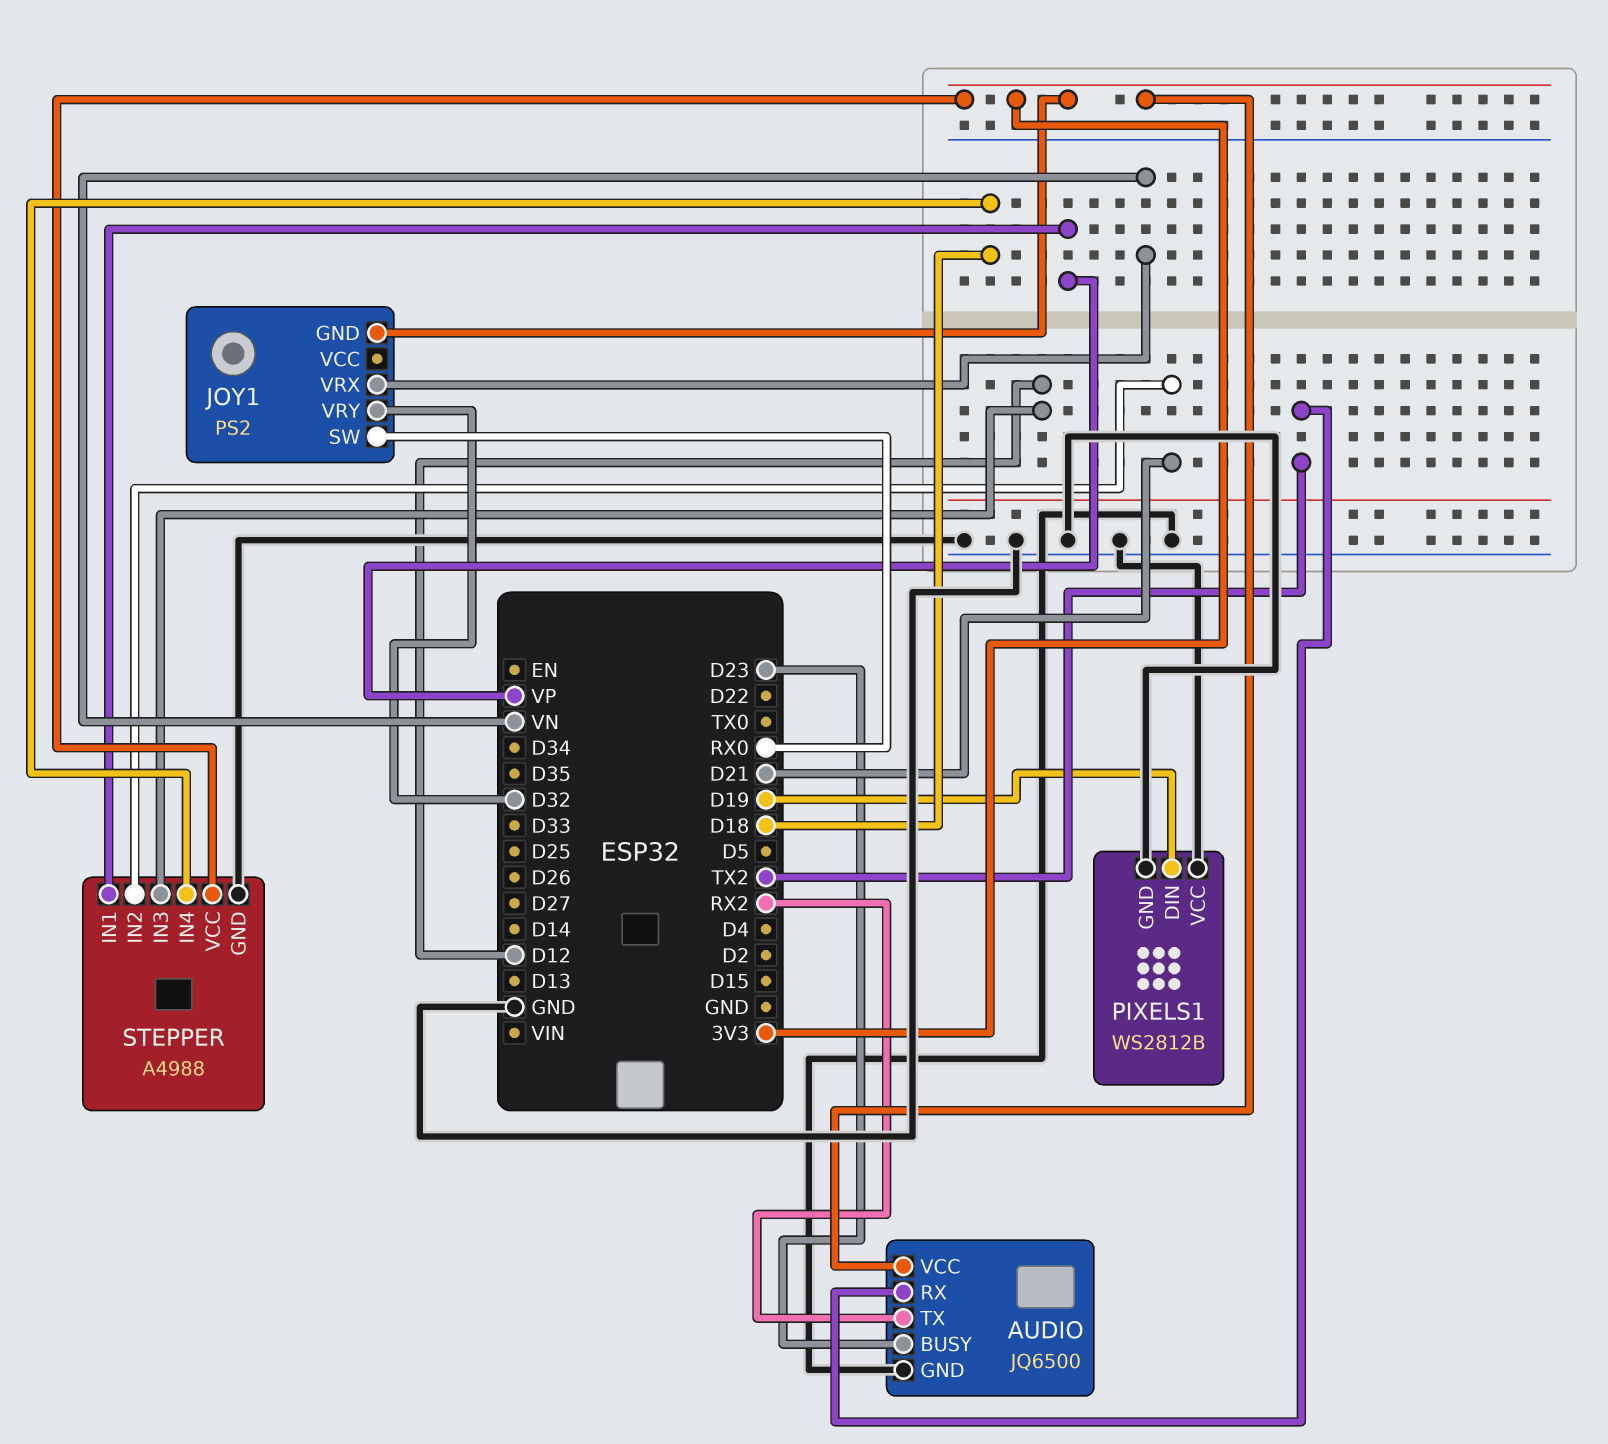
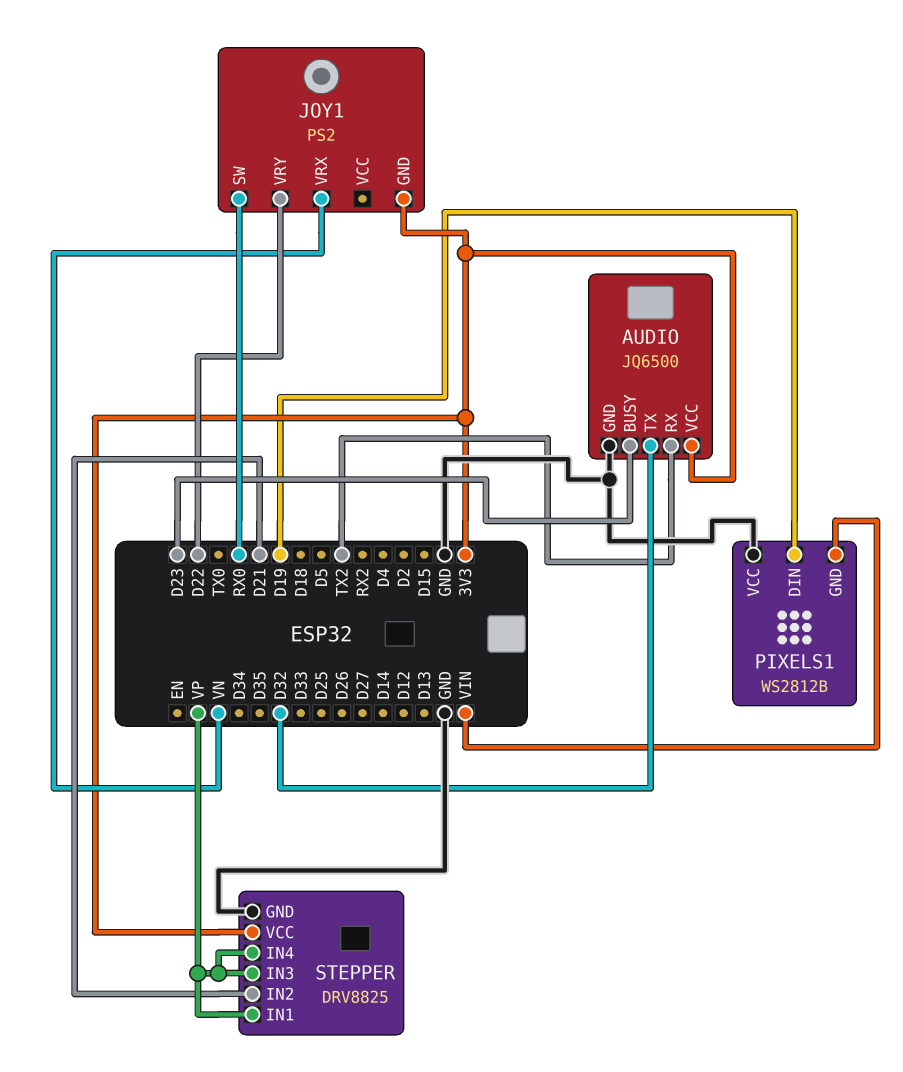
AUDIO pin TX: RX2 -> D32
JOY1 pin VRY: D32 -> D22
PIXELS1 pin GND: GND -> VIN
STEPPER: A4988 -> DRV8825
STEPPER pin IN3: D12 -> VP
STEPPER pin IN4: D18 -> VP

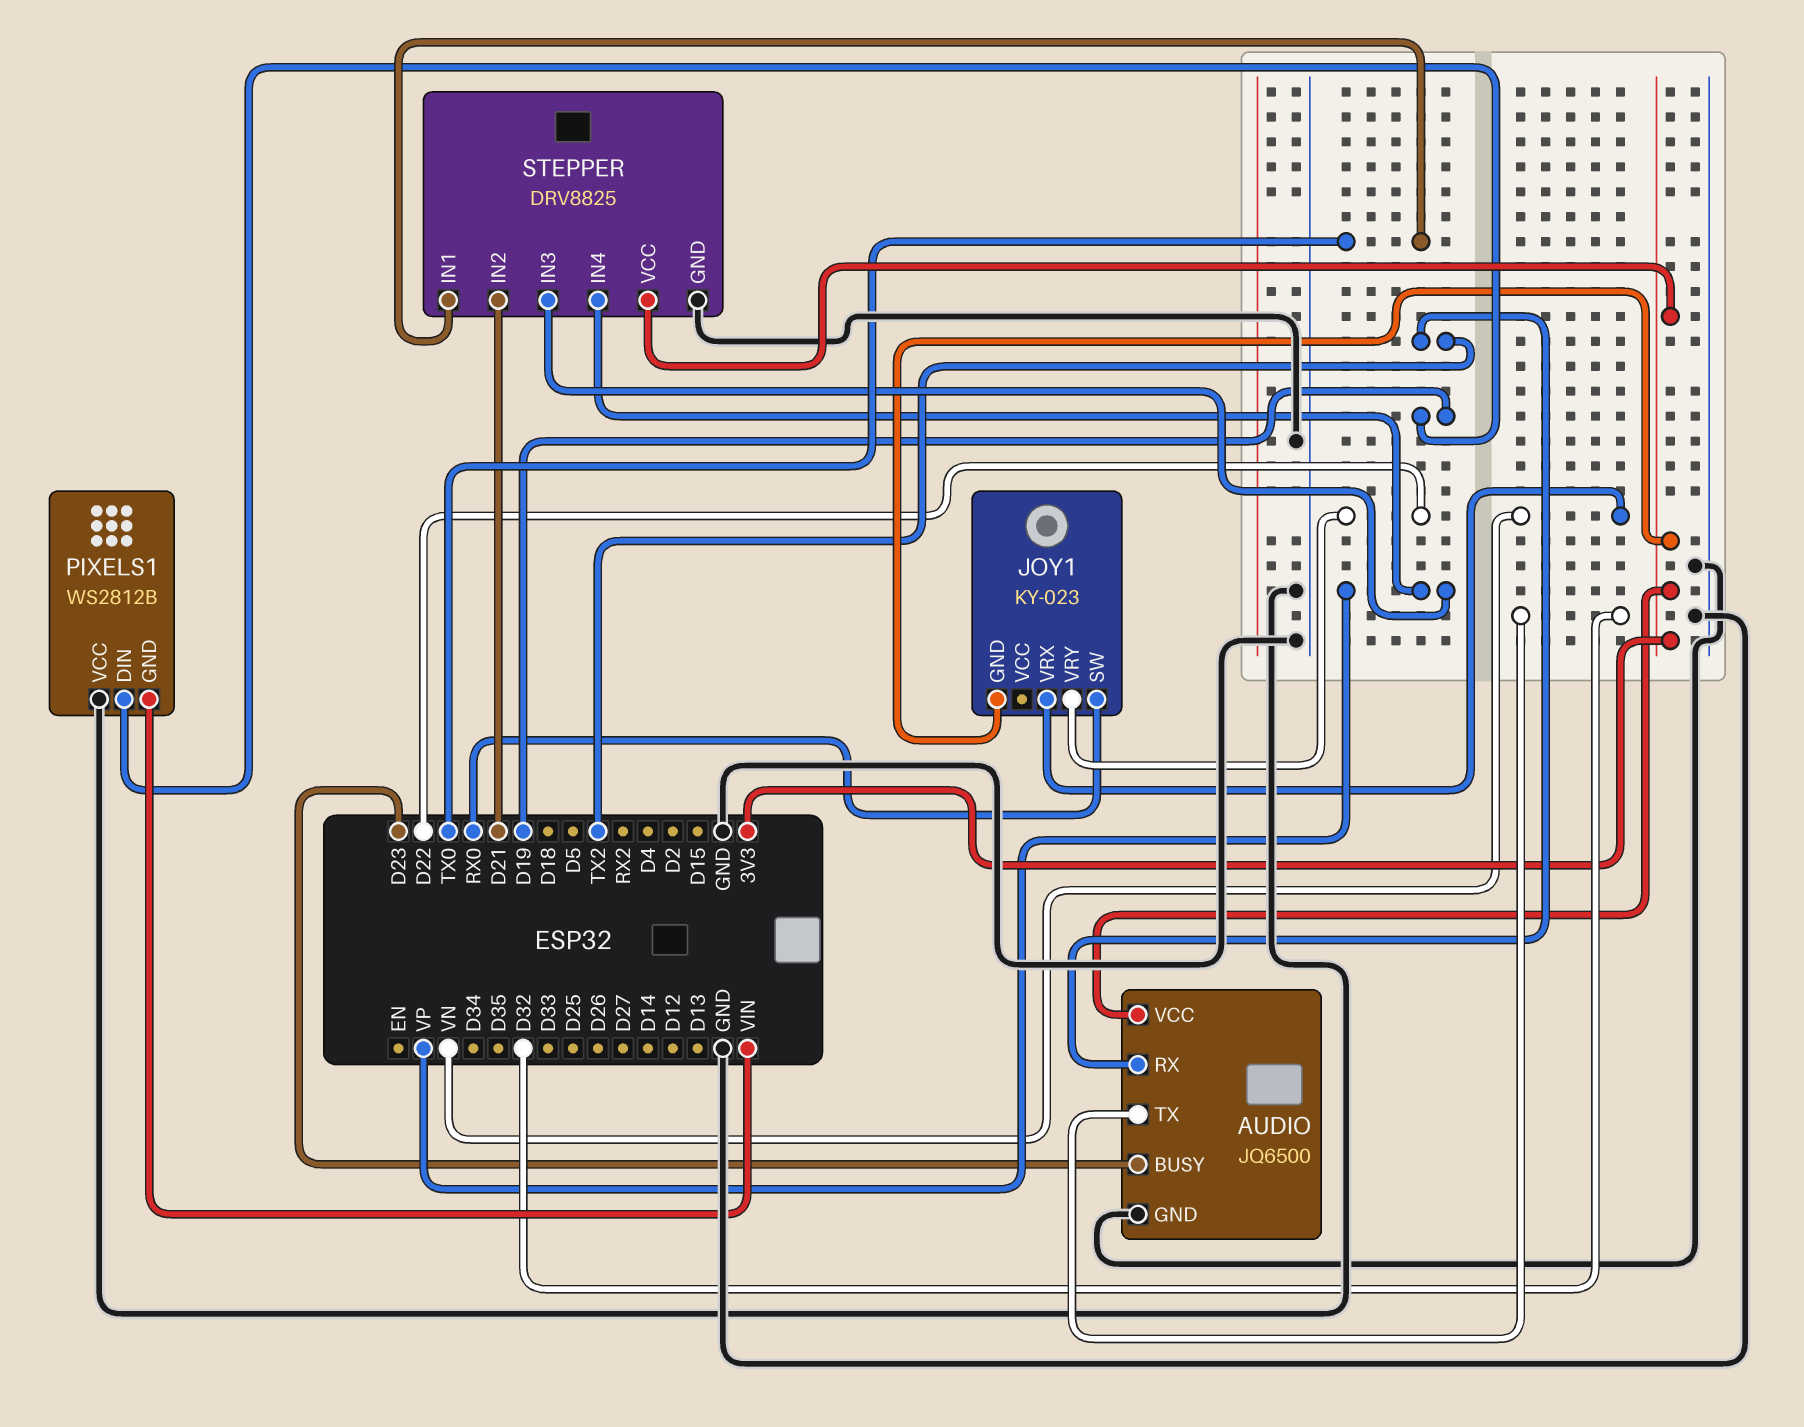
JOY1: PS2 -> KY-023
STEPPER pin IN1: VP -> TX0

